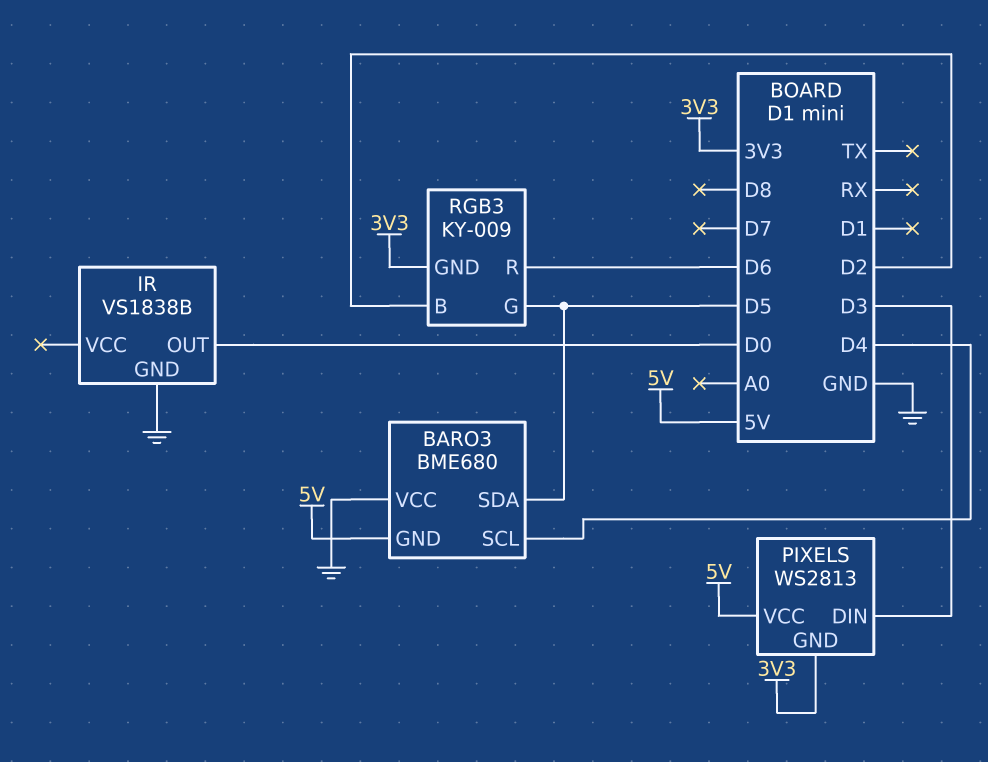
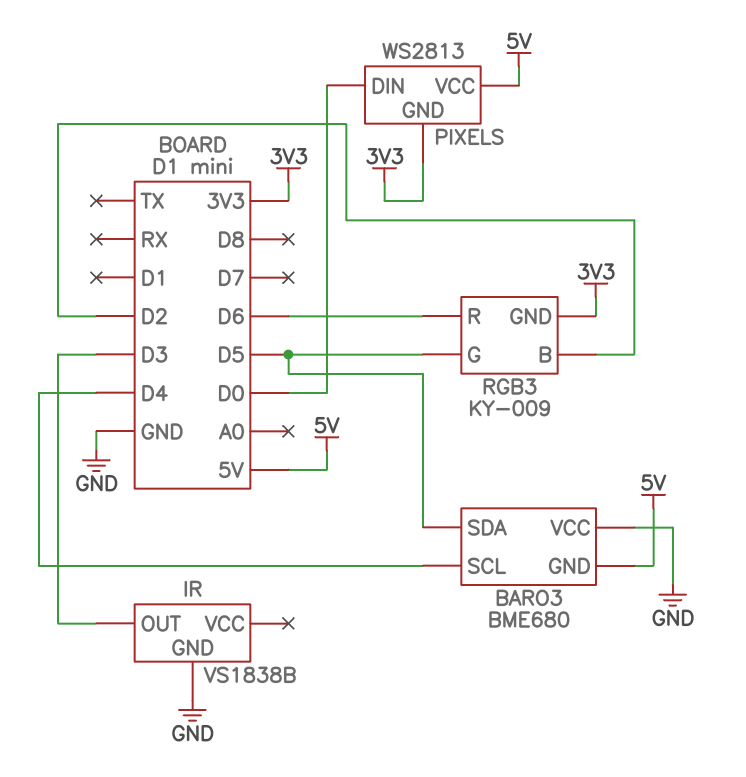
IR pin OUT: D0 -> D3
PIXELS pin DIN: D3 -> D0

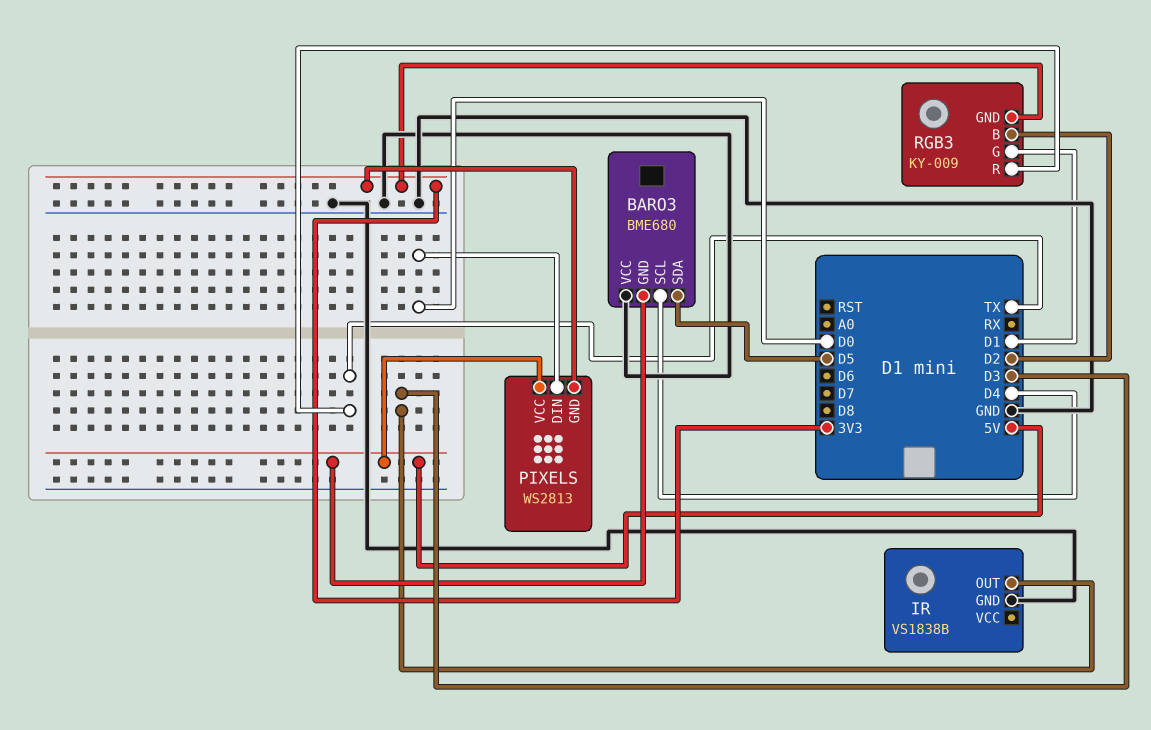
RGB3 pin G: D5 -> D1
RGB3 pin R: D6 -> TX

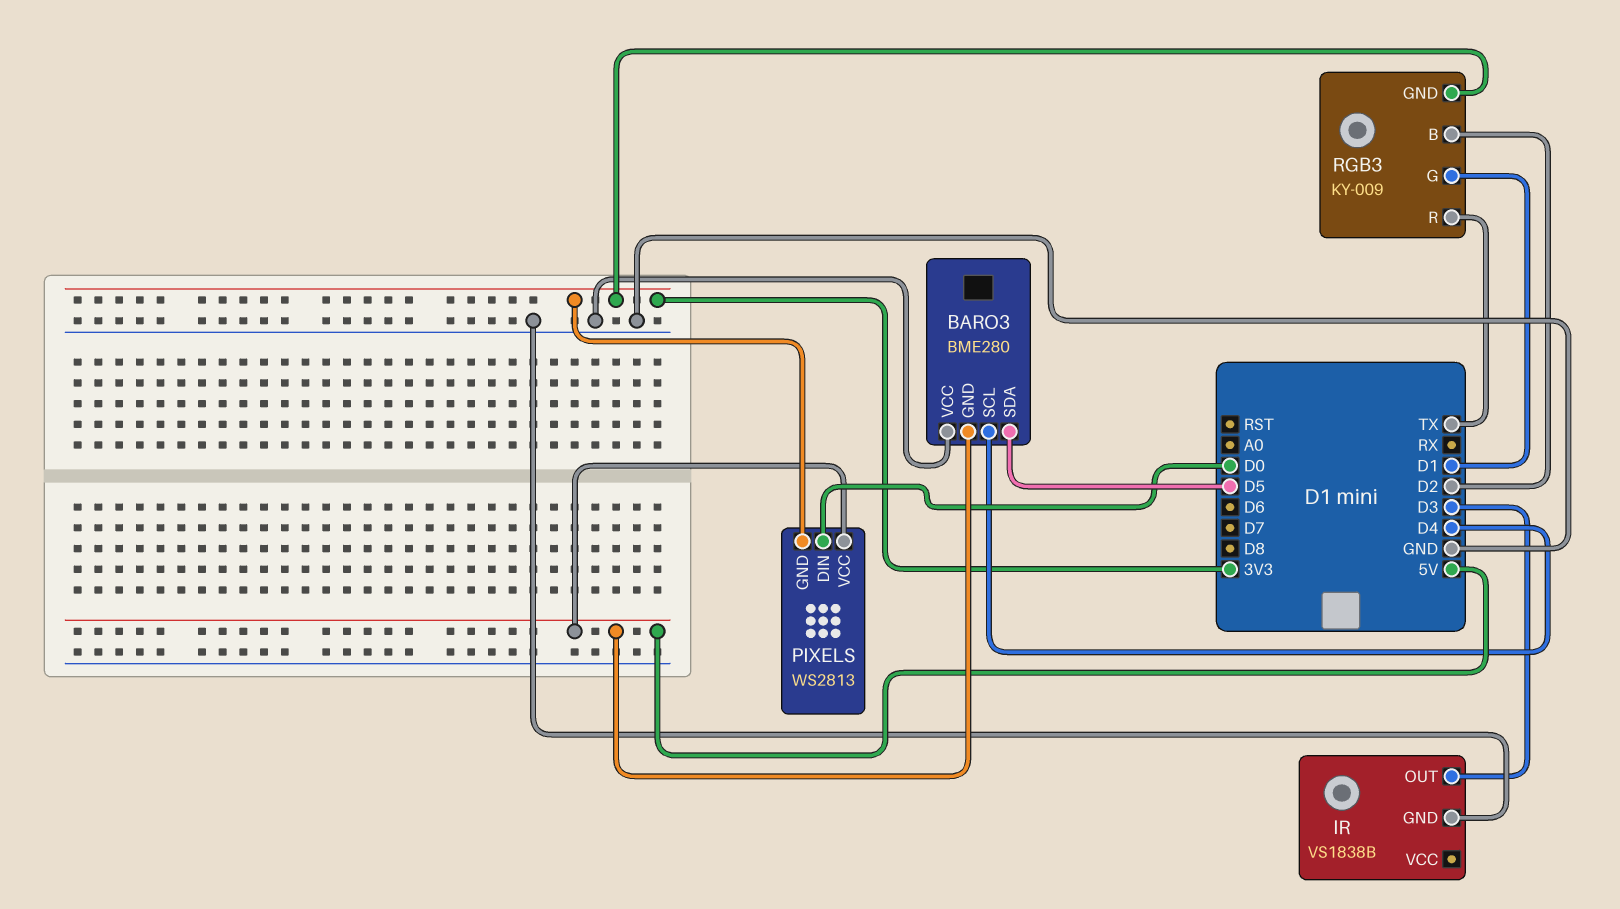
BARO3: BME680 -> BME280

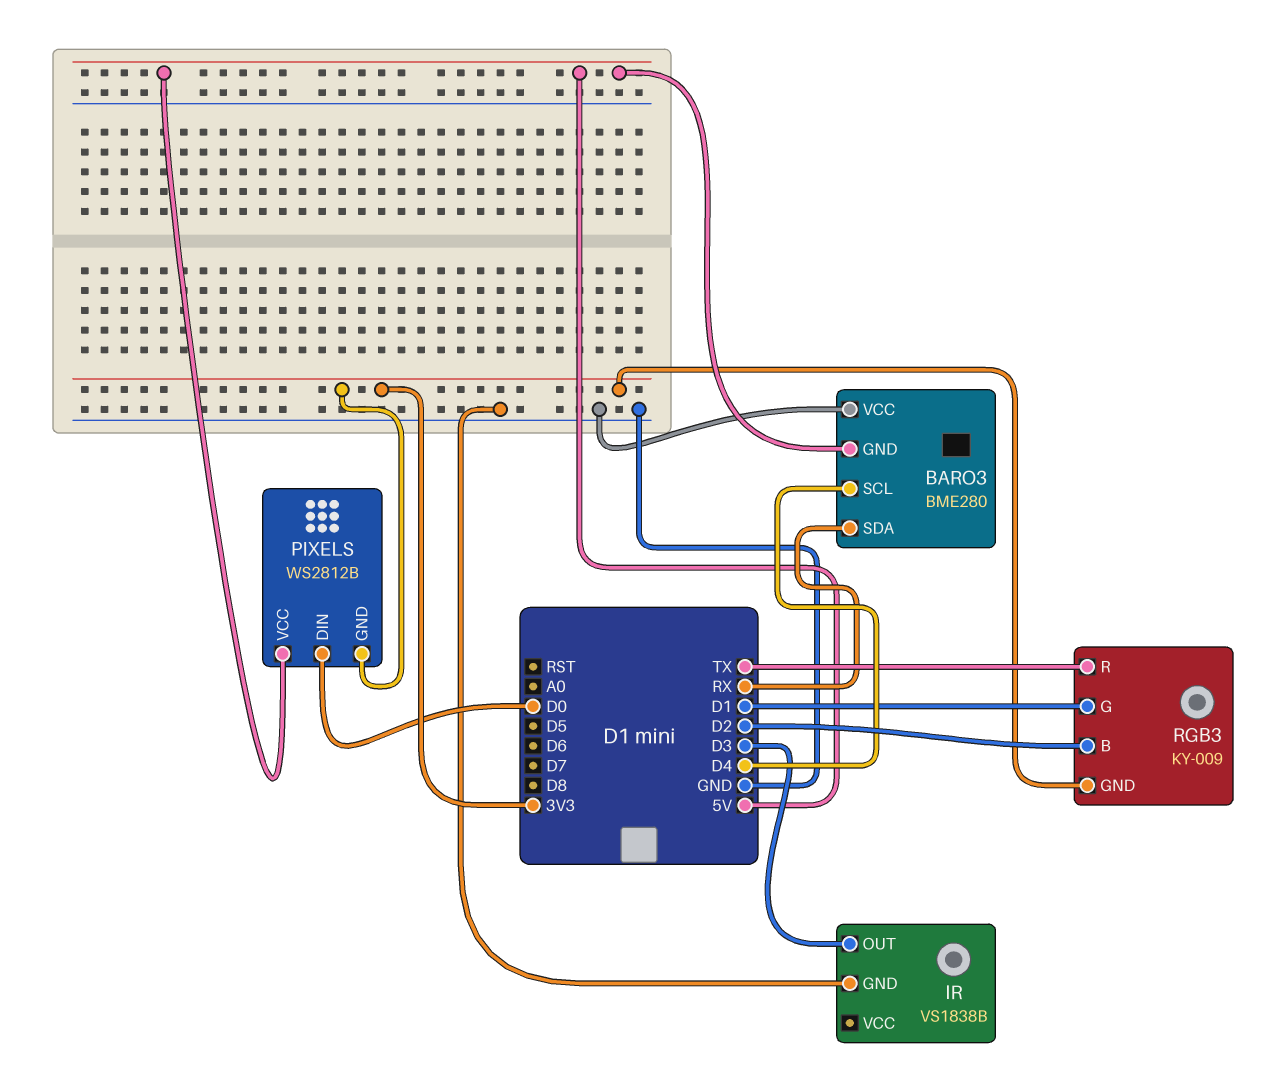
BARO3 pin SDA: D5 -> RX
PIXELS: WS2813 -> WS2812B

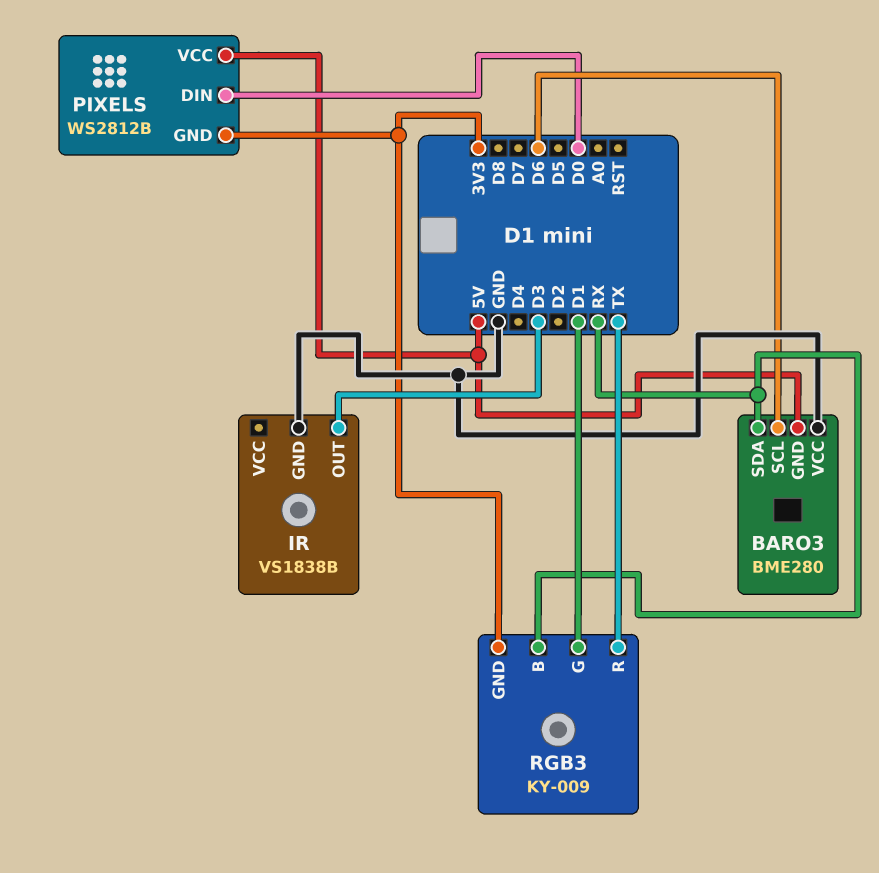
BARO3 pin SCL: D4 -> D6
RGB3 pin B: D2 -> RX

